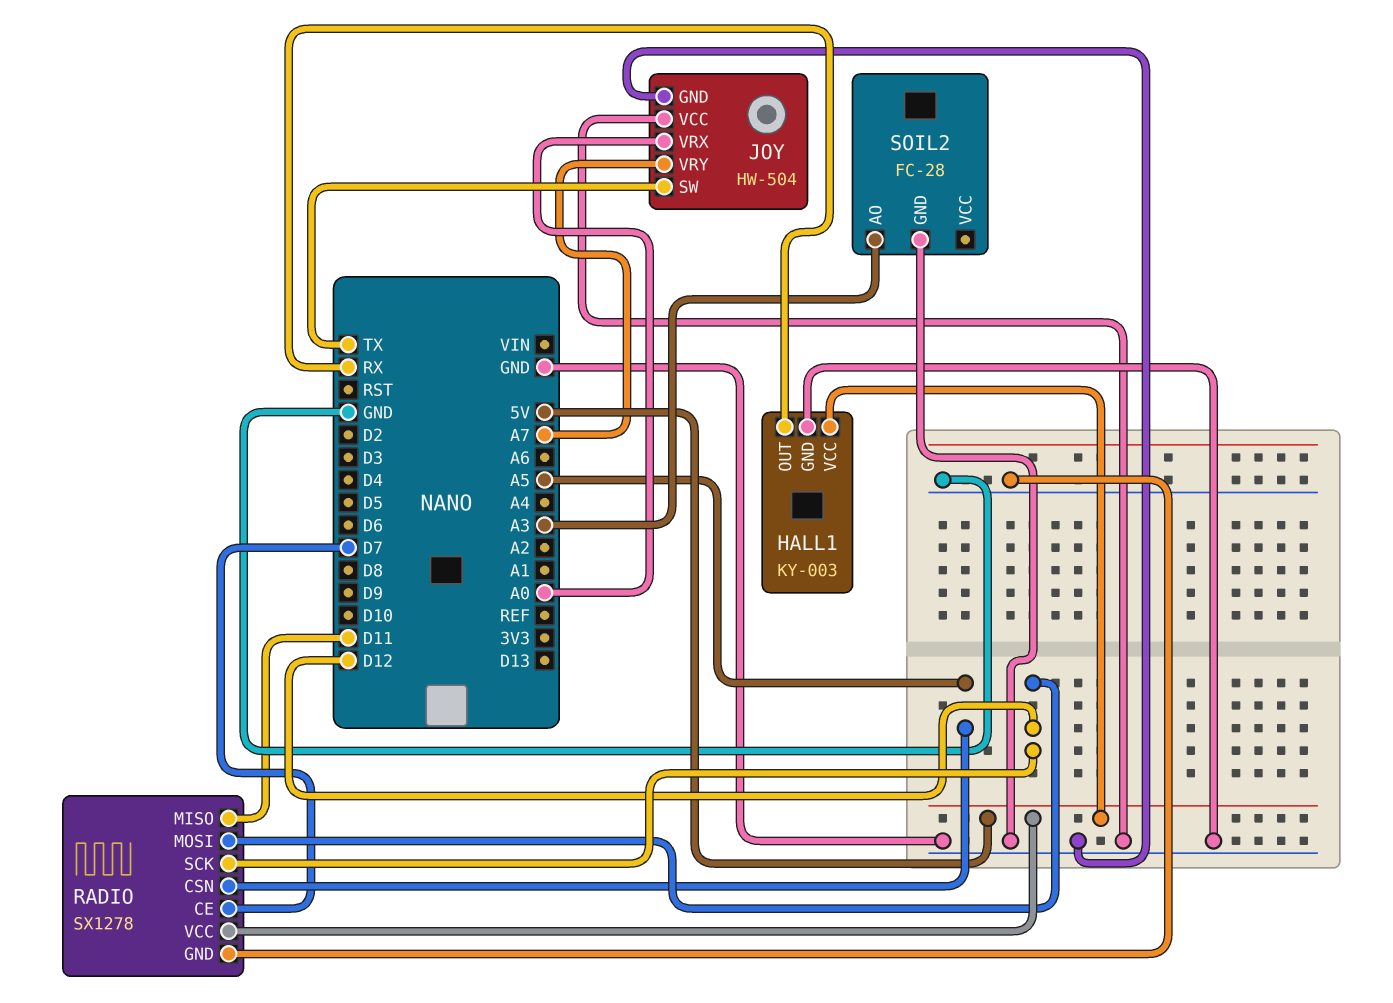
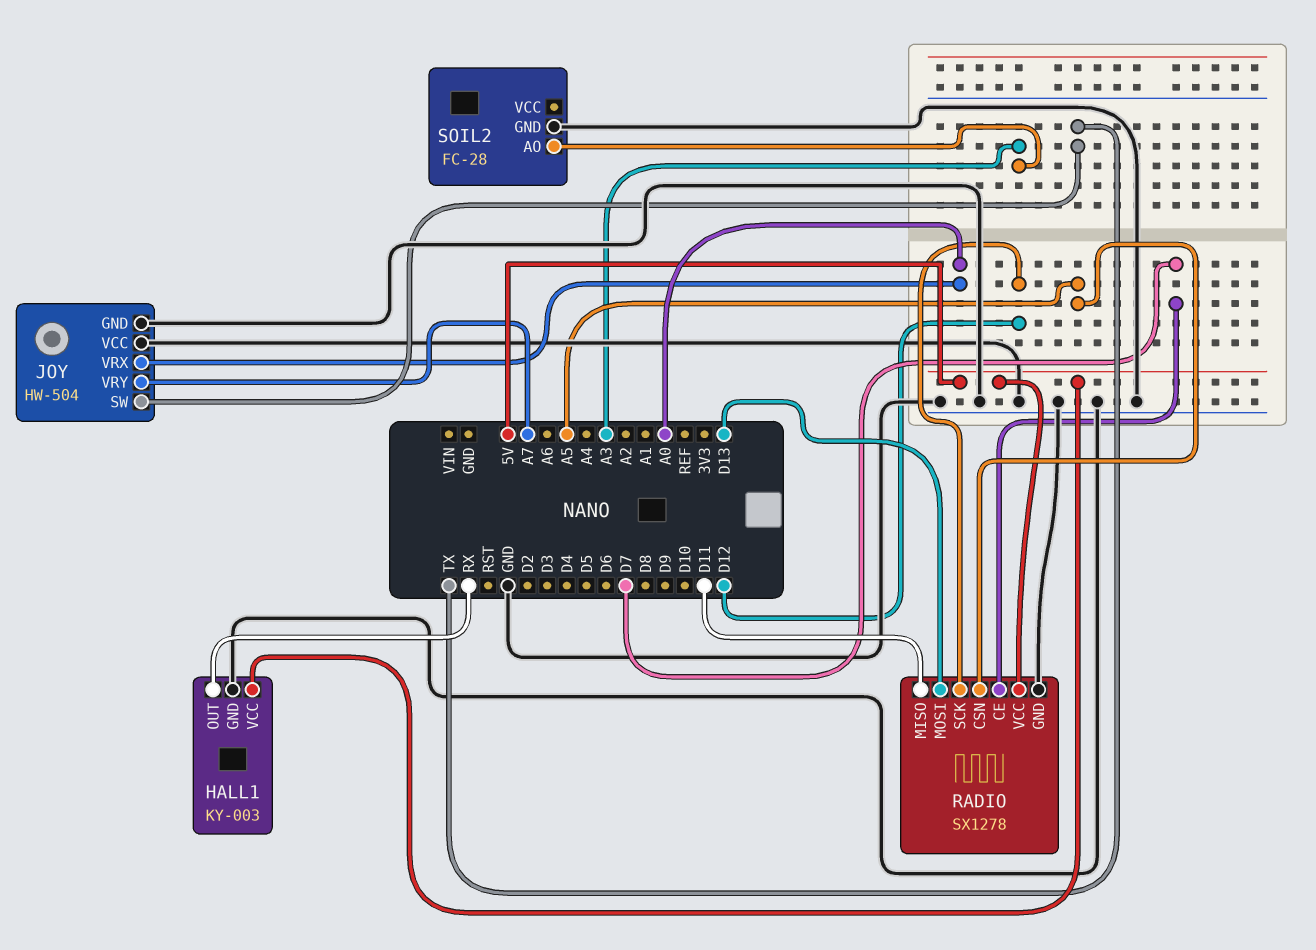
RADIO pin MOSI: D12 -> D13

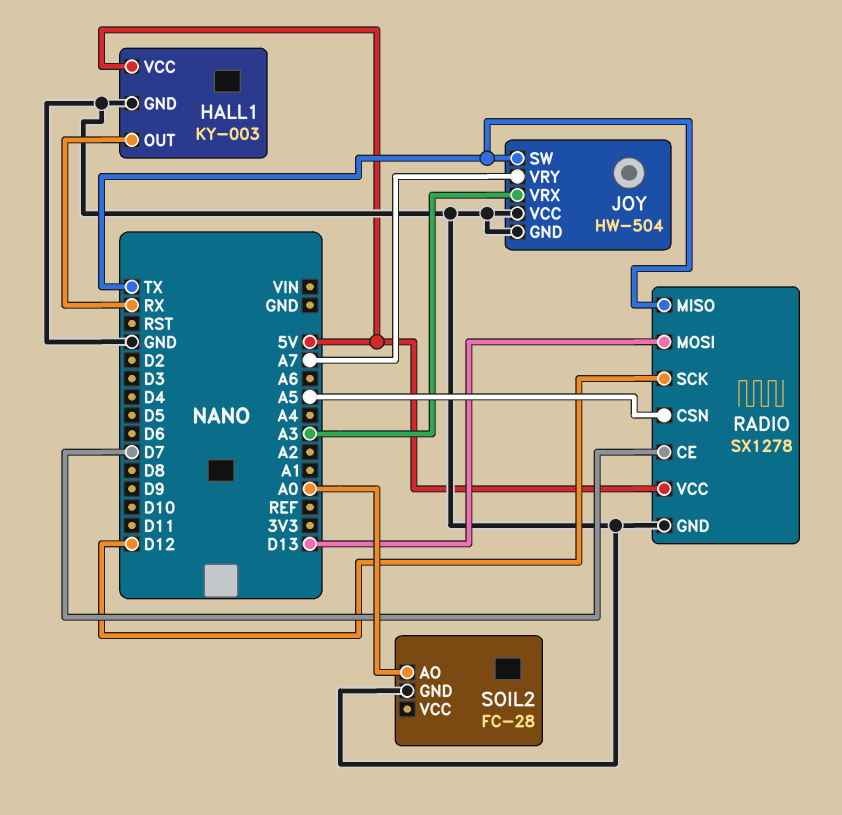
JOY pin VRX: A0 -> A3
RADIO pin MISO: D11 -> TX
SOIL2 pin AO: A3 -> A0

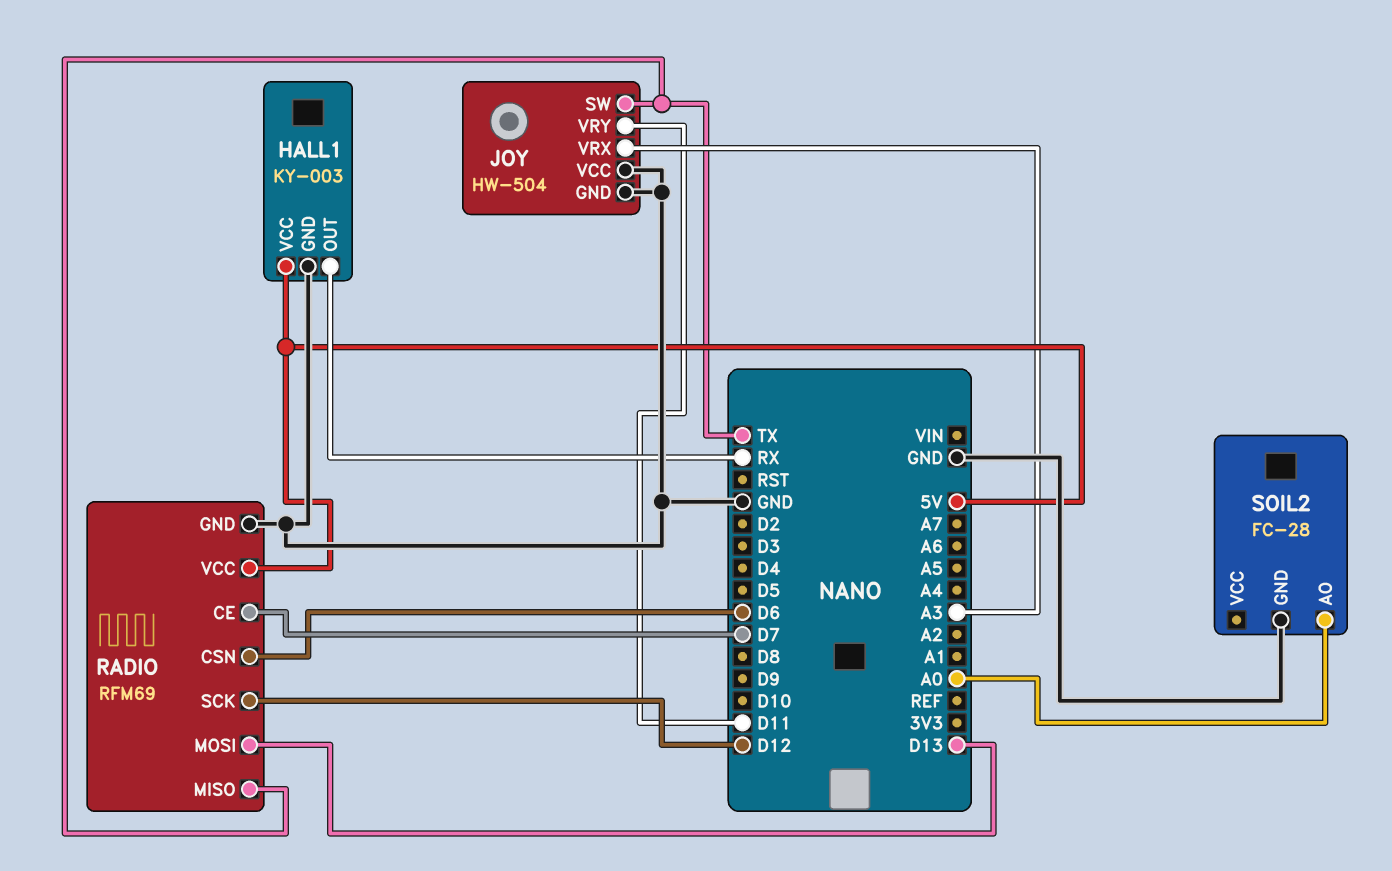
JOY pin VRY: A7 -> D11
RADIO: SX1278 -> RFM69
RADIO pin CSN: A5 -> D6

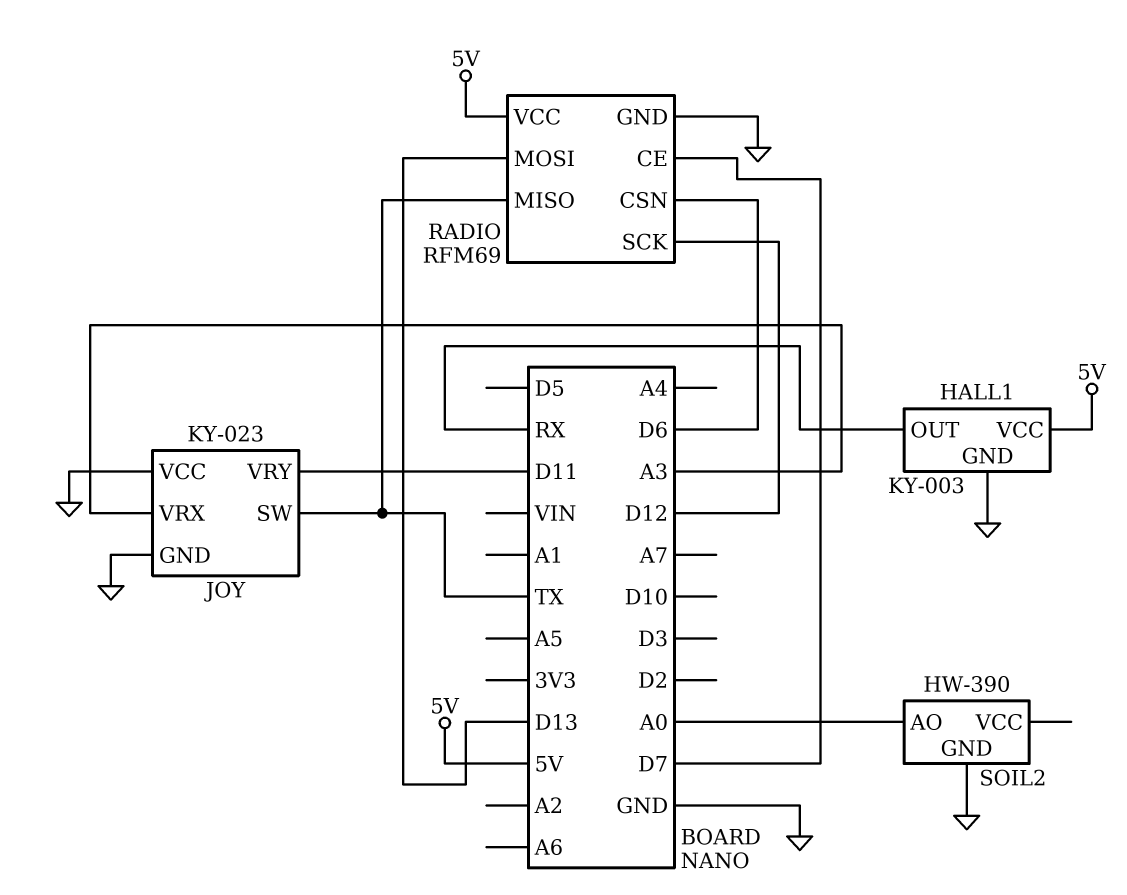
JOY: HW-504 -> KY-023
SOIL2: FC-28 -> HW-390

